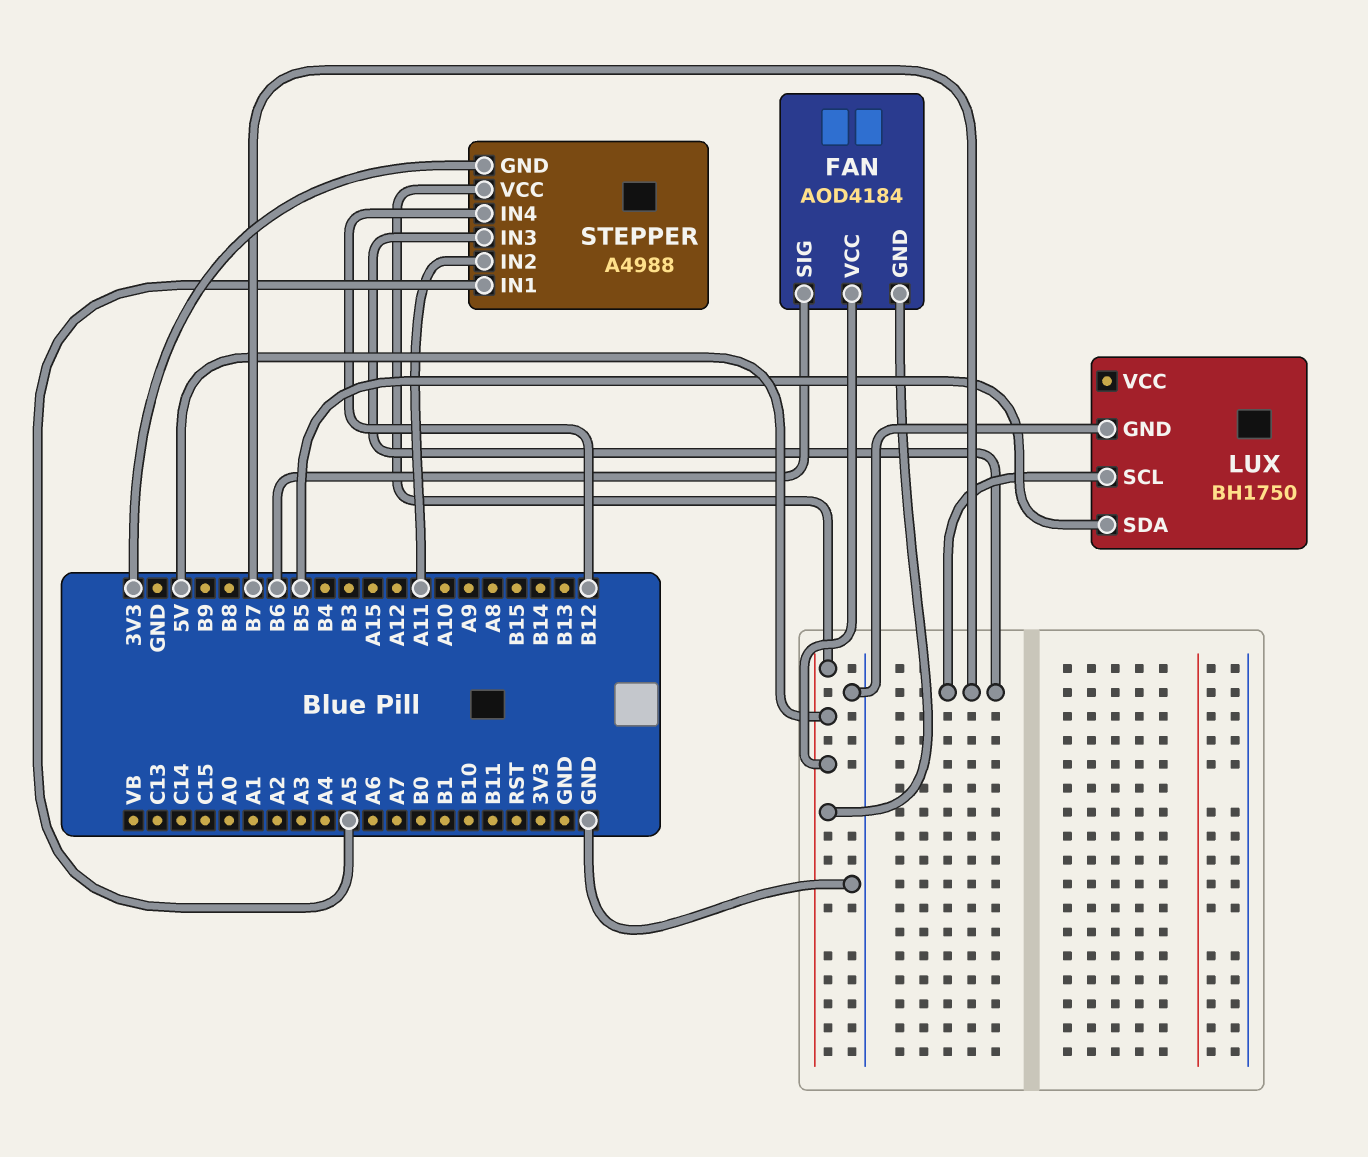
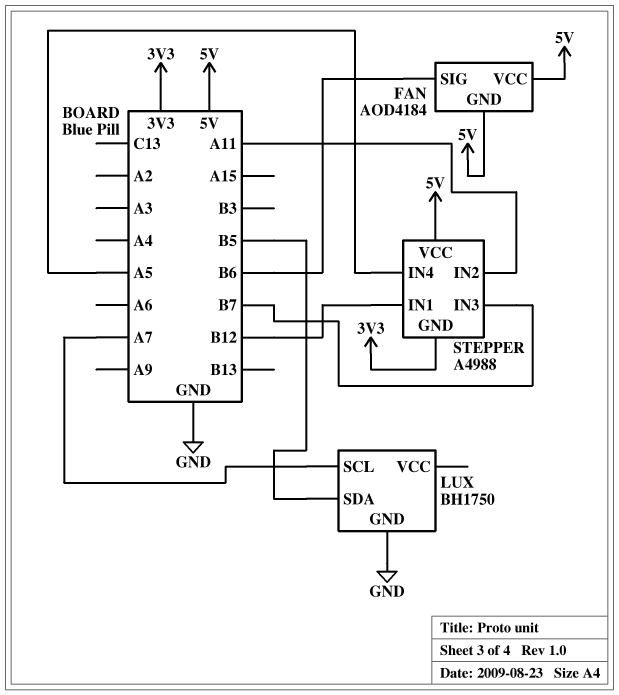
LUX pin SCL: B7 -> A7
STEPPER pin IN1: A5 -> B12
STEPPER pin IN4: B12 -> A5

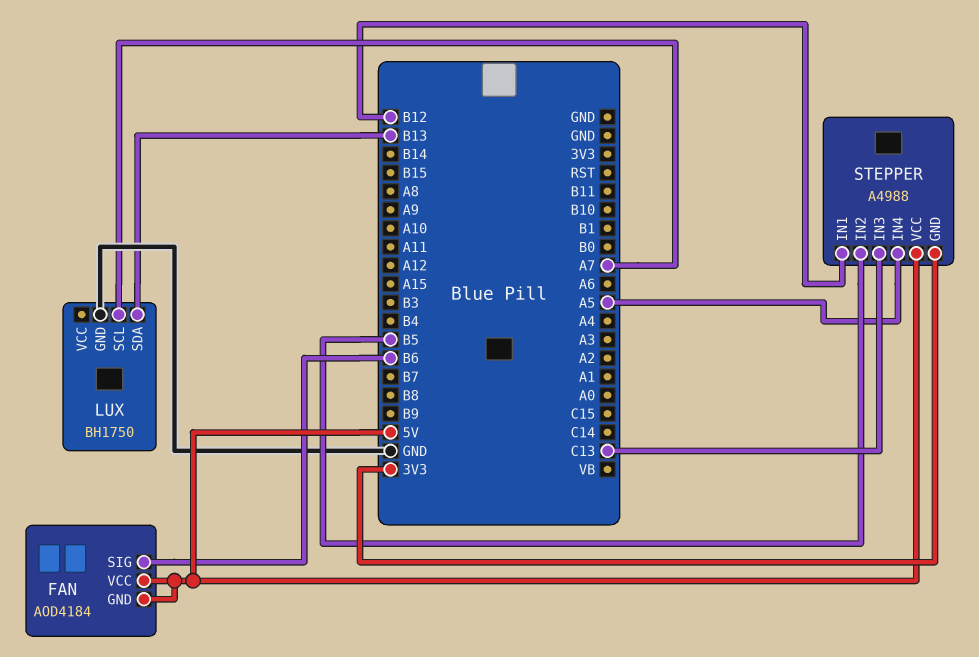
LUX pin SDA: B5 -> B13
STEPPER pin IN2: A11 -> B5
STEPPER pin IN3: B7 -> C13

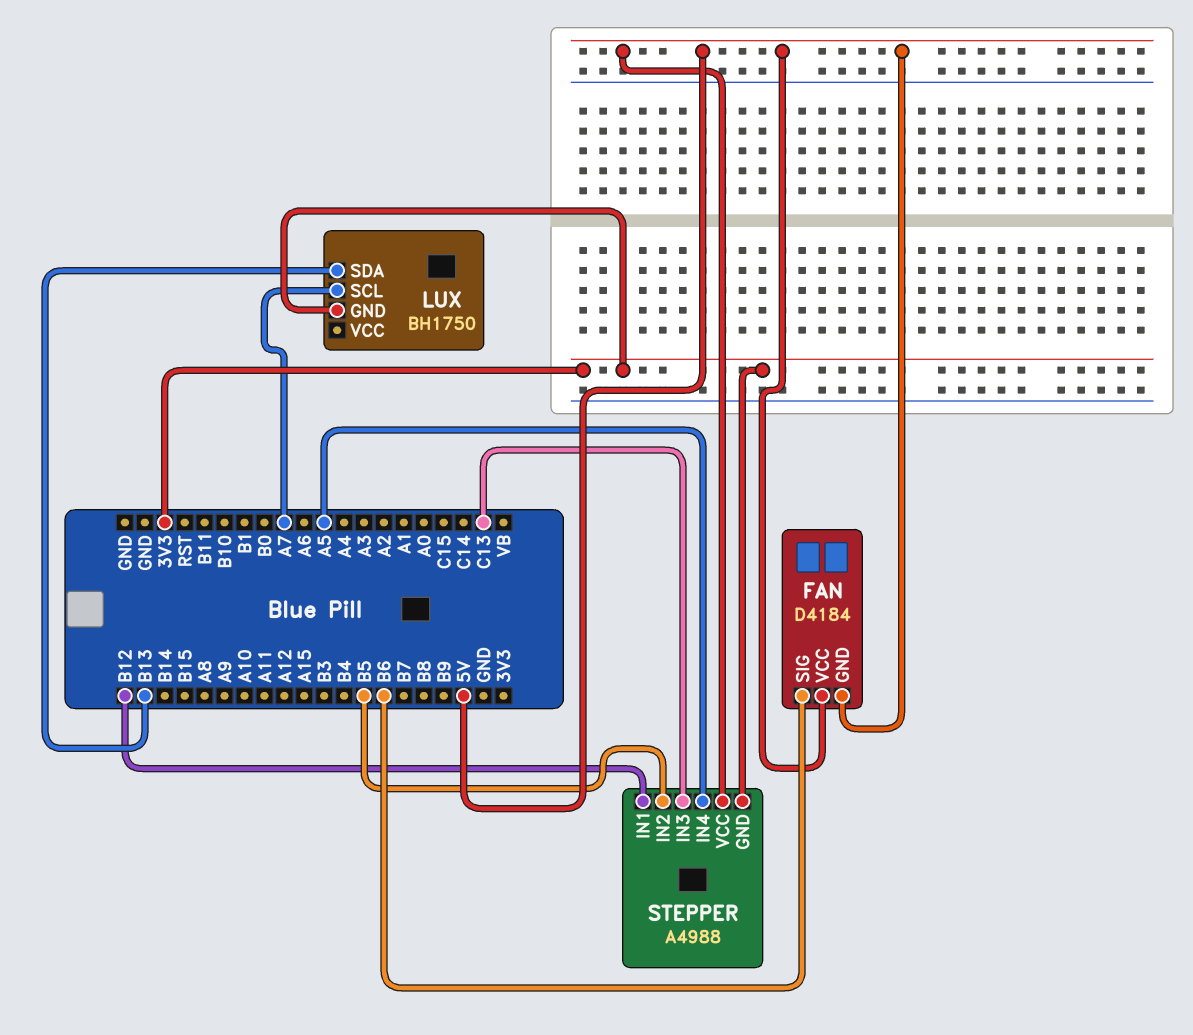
FAN: AOD4184 -> D4184
LUX pin GND: GND -> 3V3

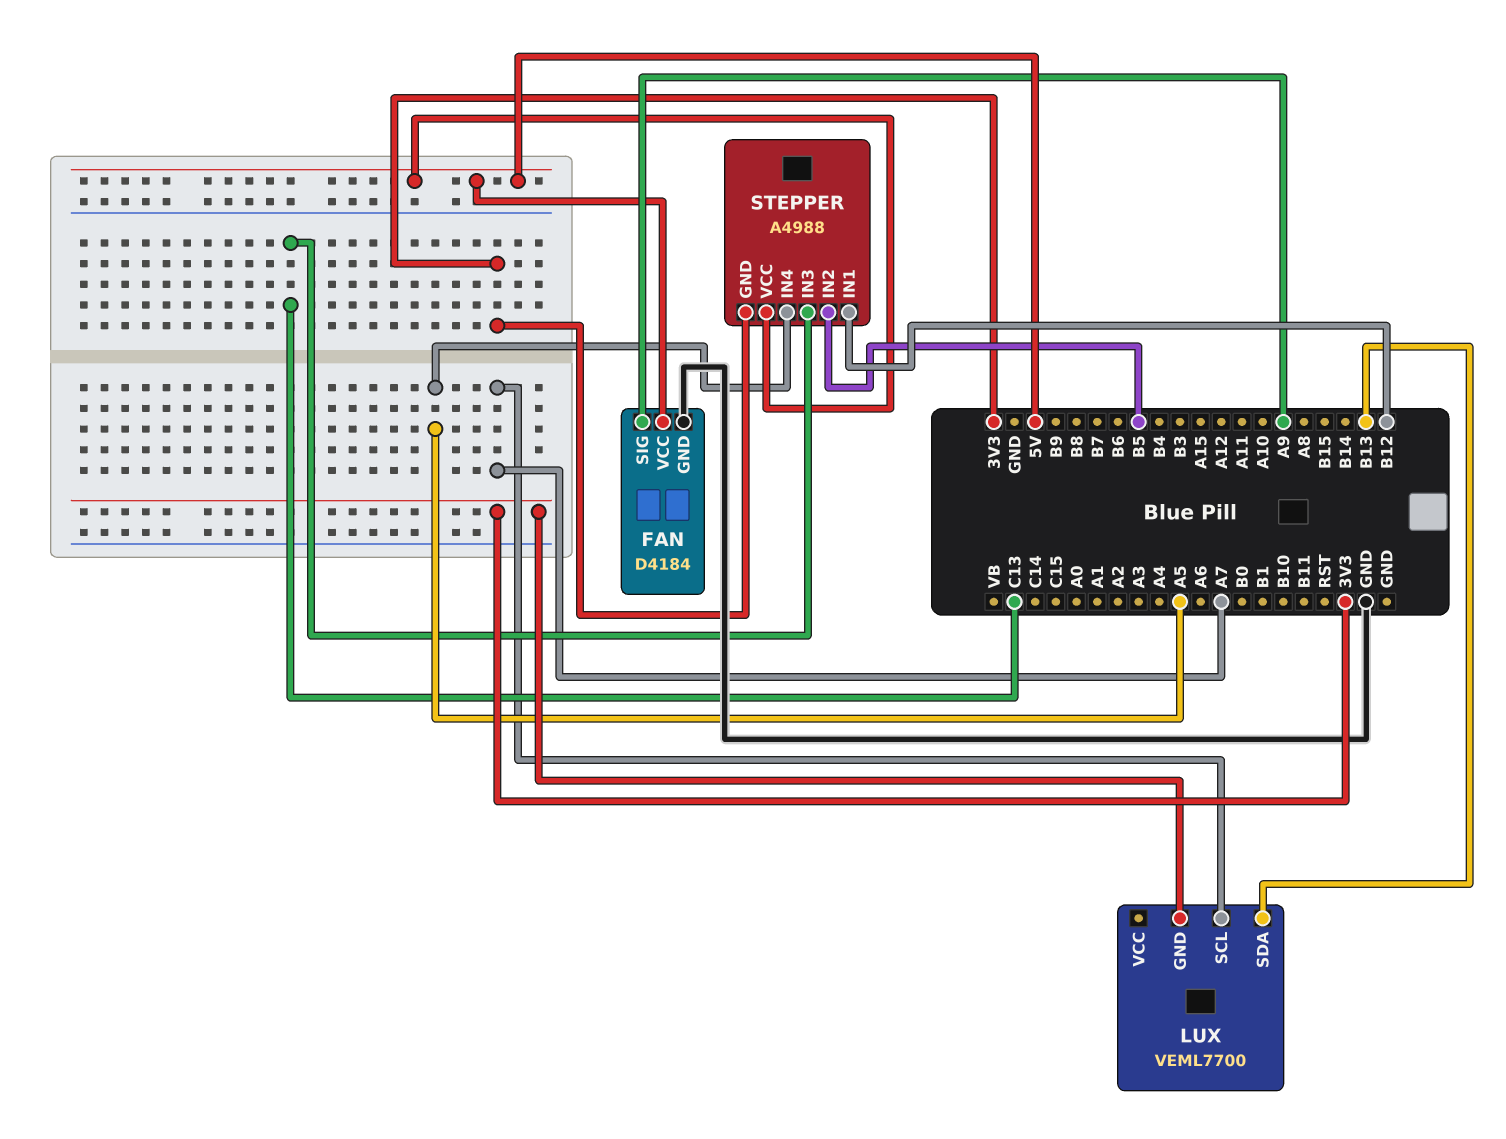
FAN pin GND: 5V -> GND
FAN pin SIG: B6 -> A9
LUX: BH1750 -> VEML7700

